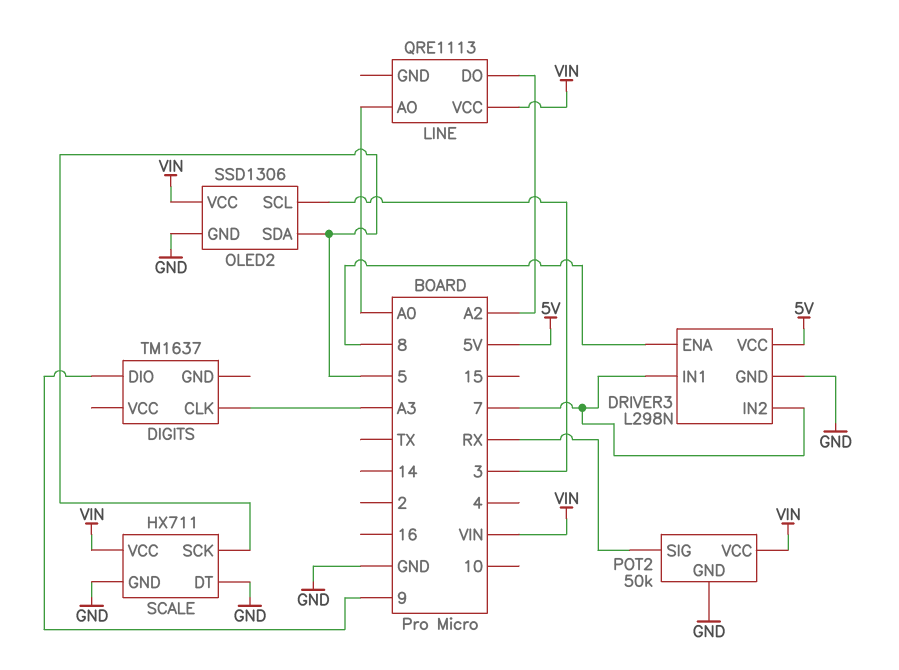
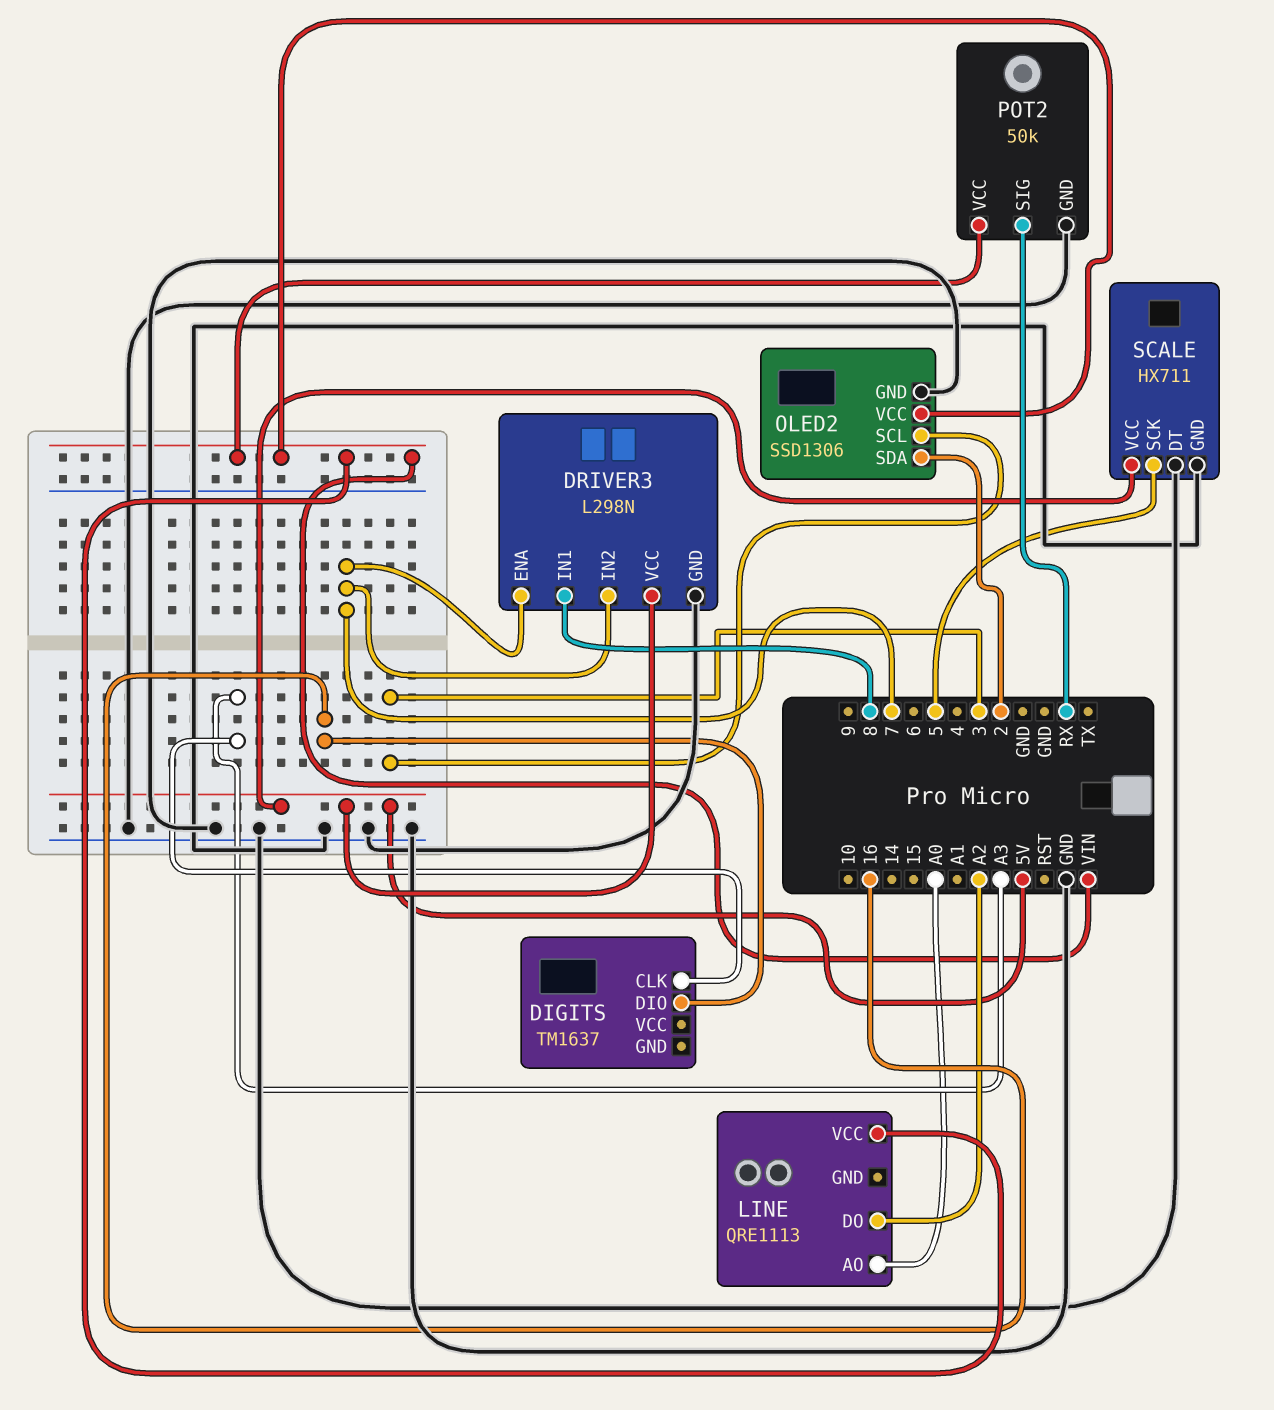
DIGITS pin DIO: 9 -> 16
DRIVER3 pin ENA: 8 -> 7
DRIVER3 pin IN1: 7 -> 8
OLED2 pin SDA: 5 -> 2
SCALE pin VCC: VIN -> 5V

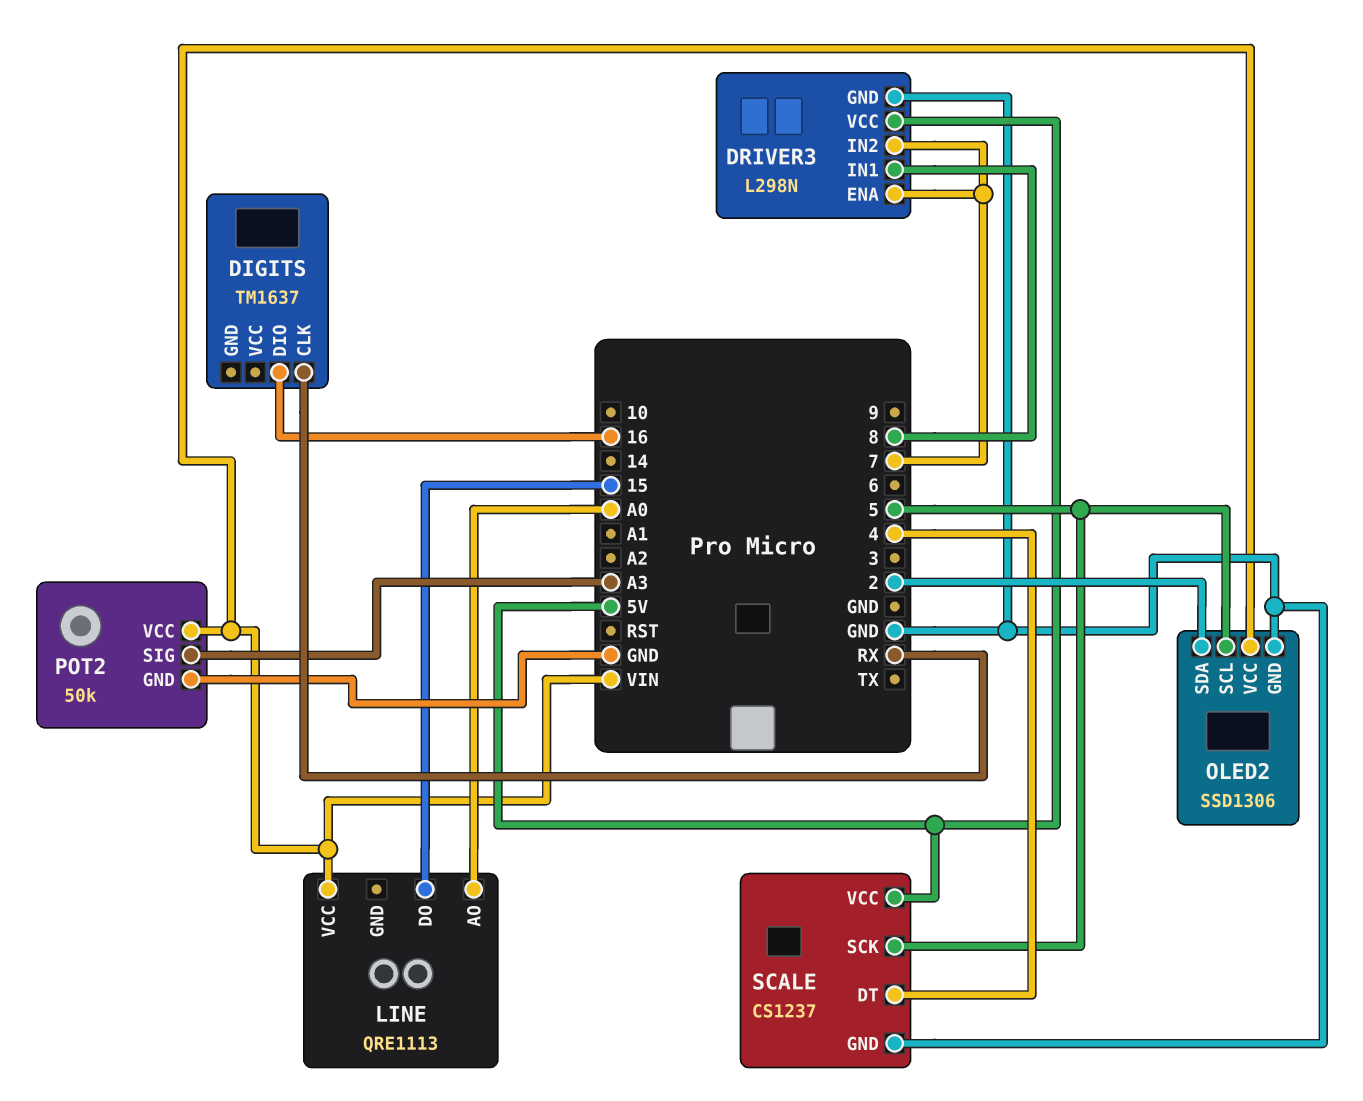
DIGITS pin CLK: A3 -> RX
LINE pin DO: A2 -> 15
OLED2 pin SCL: 3 -> 5
POT2 pin SIG: RX -> A3
SCALE: HX711 -> CS1237
SCALE pin DT: GND -> 4

